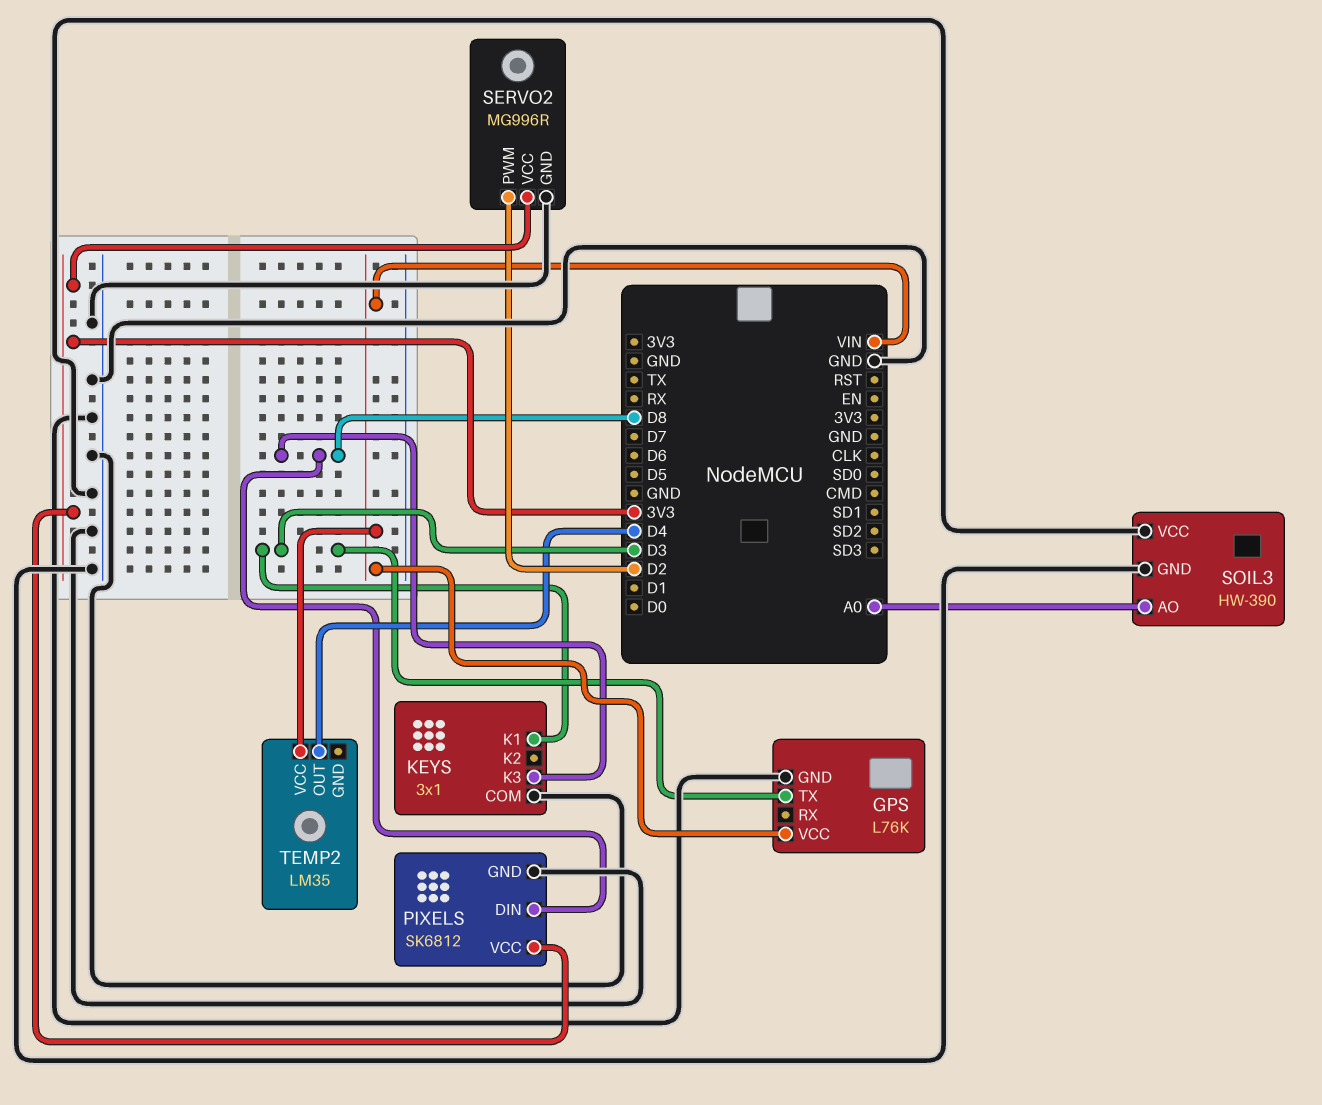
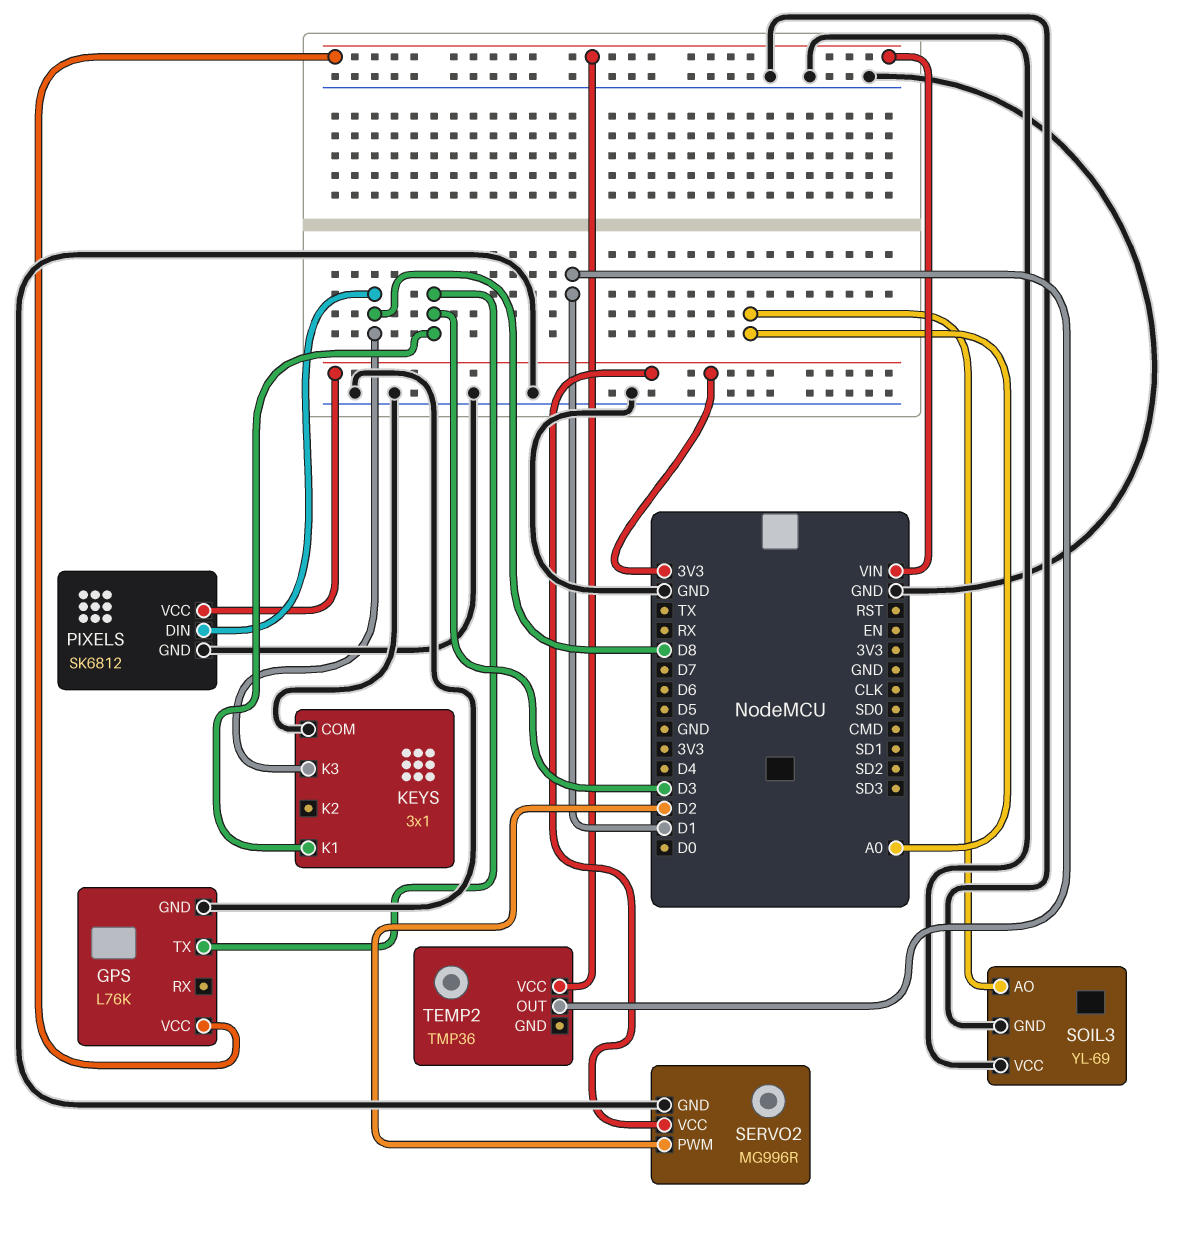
SOIL3: HW-390 -> YL-69
TEMP2: LM35 -> TMP36
TEMP2 pin OUT: D4 -> D1

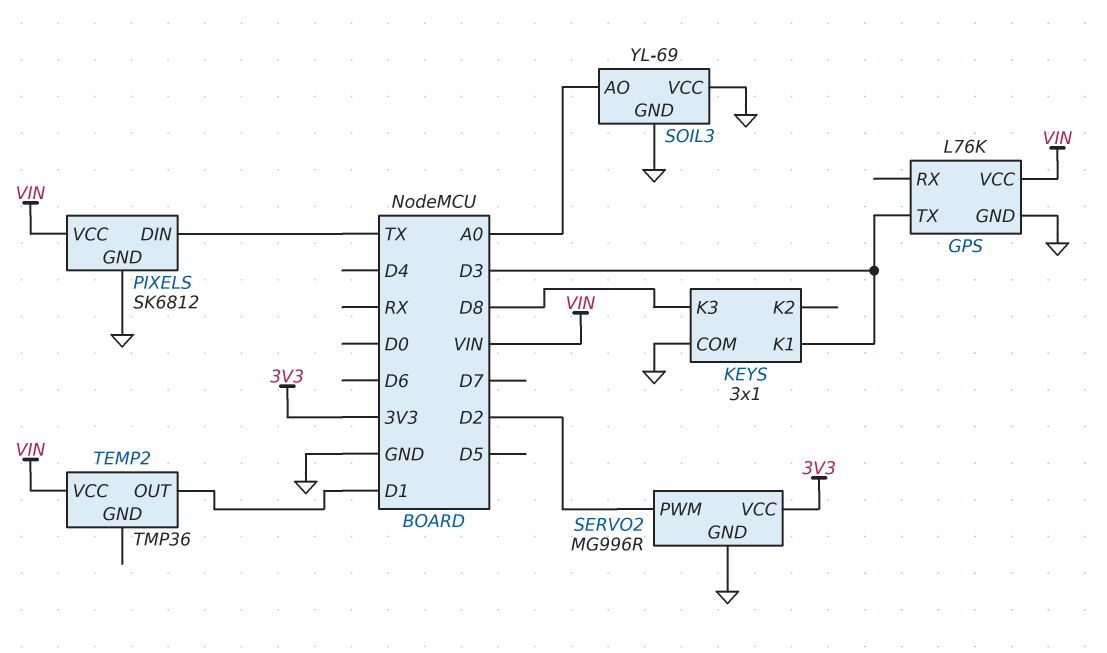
PIXELS pin DIN: D8 -> TX
PIXELS pin VCC: 3V3 -> VIN

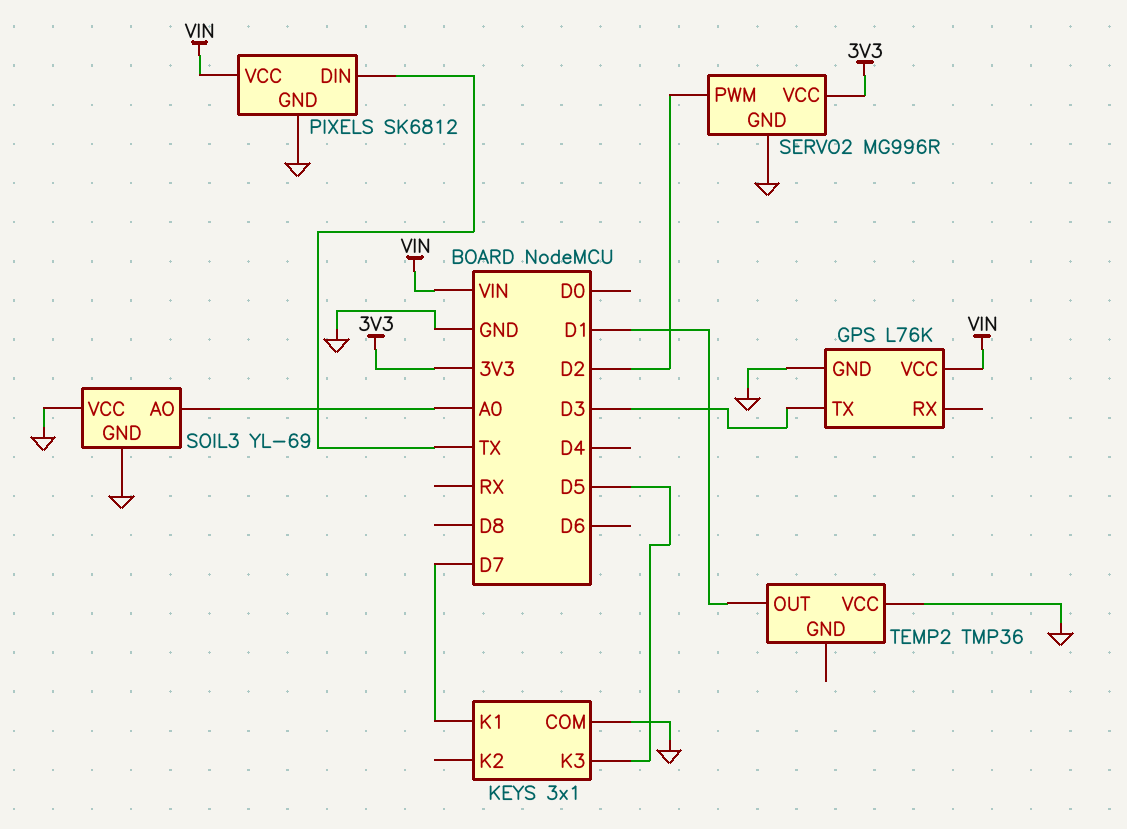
KEYS pin K1: D3 -> D7
KEYS pin K3: D8 -> D5
TEMP2 pin VCC: VIN -> GND

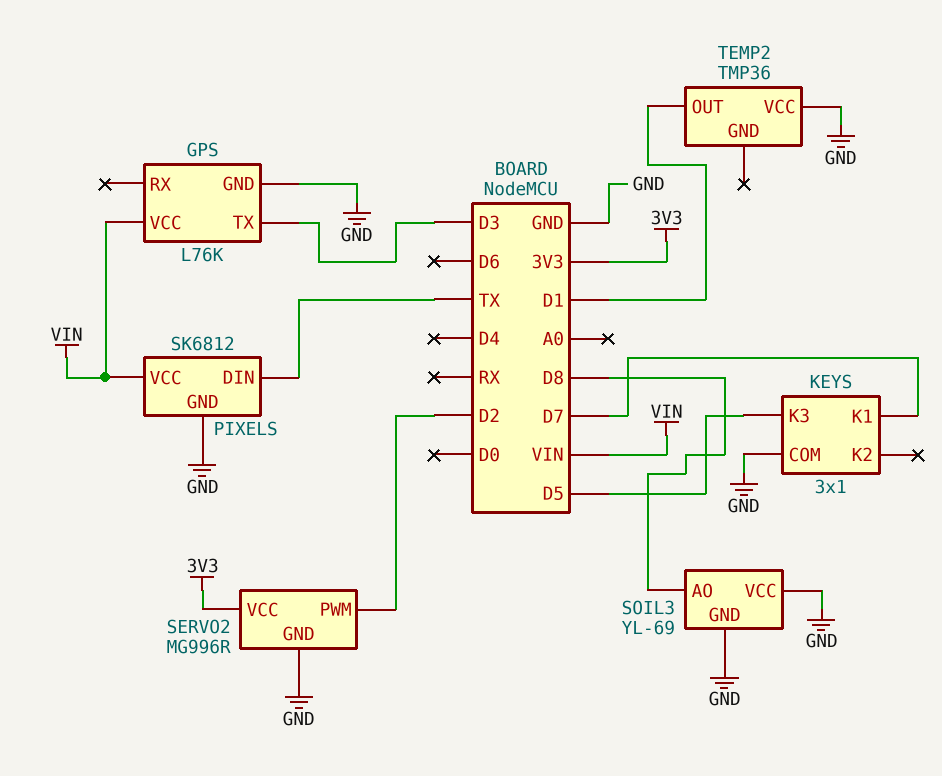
SOIL3 pin AO: A0 -> D8

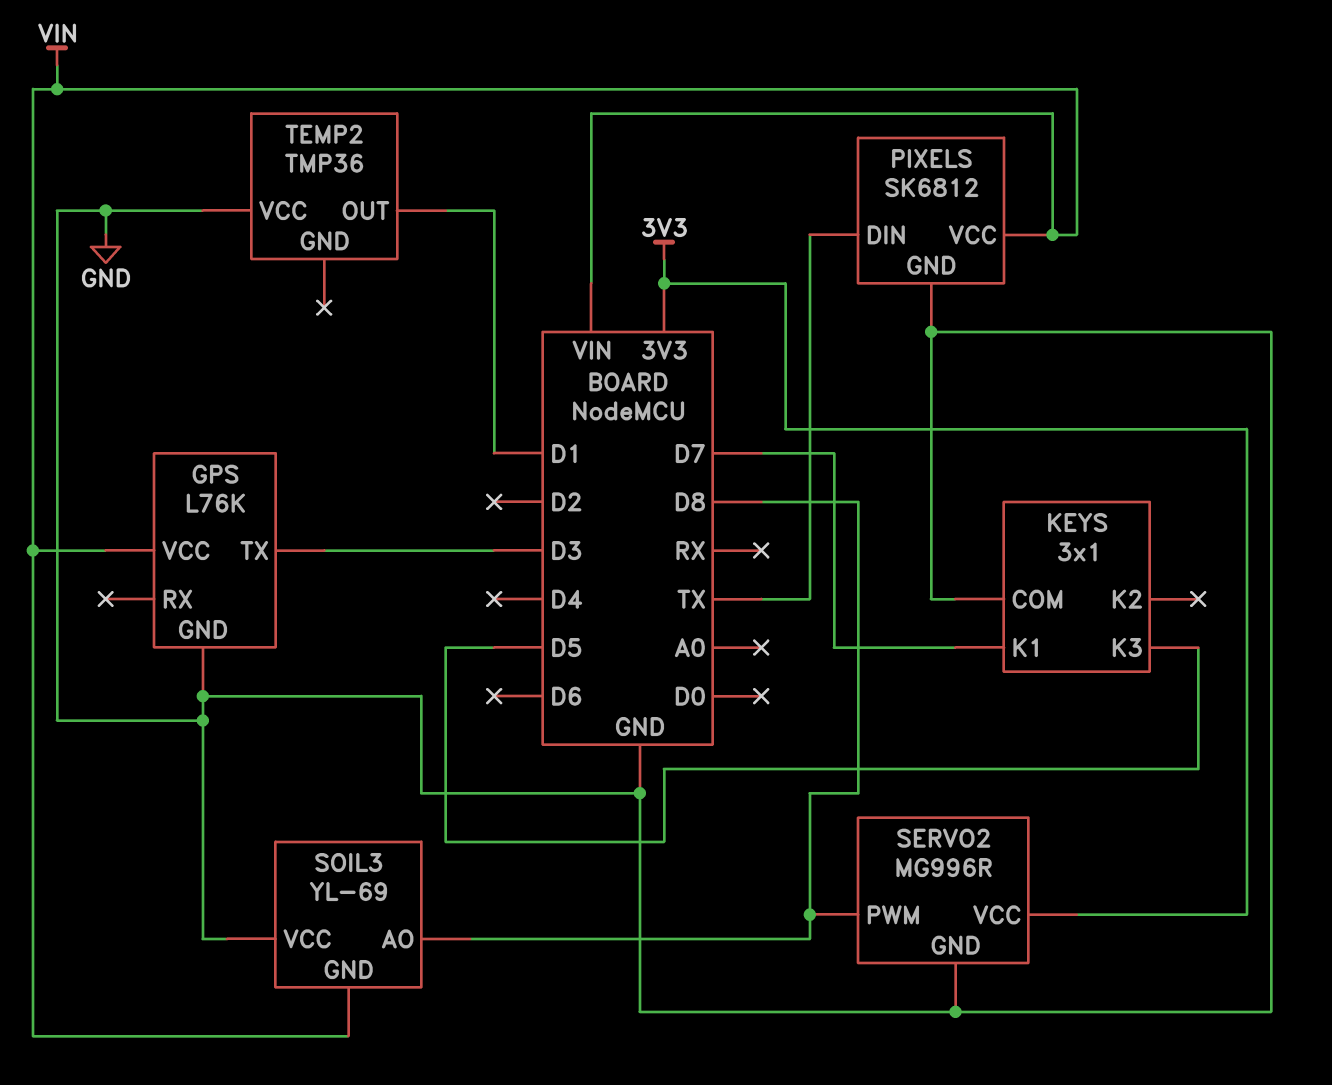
SERVO2 pin PWM: D2 -> D8
SOIL3 pin GND: GND -> VIN

